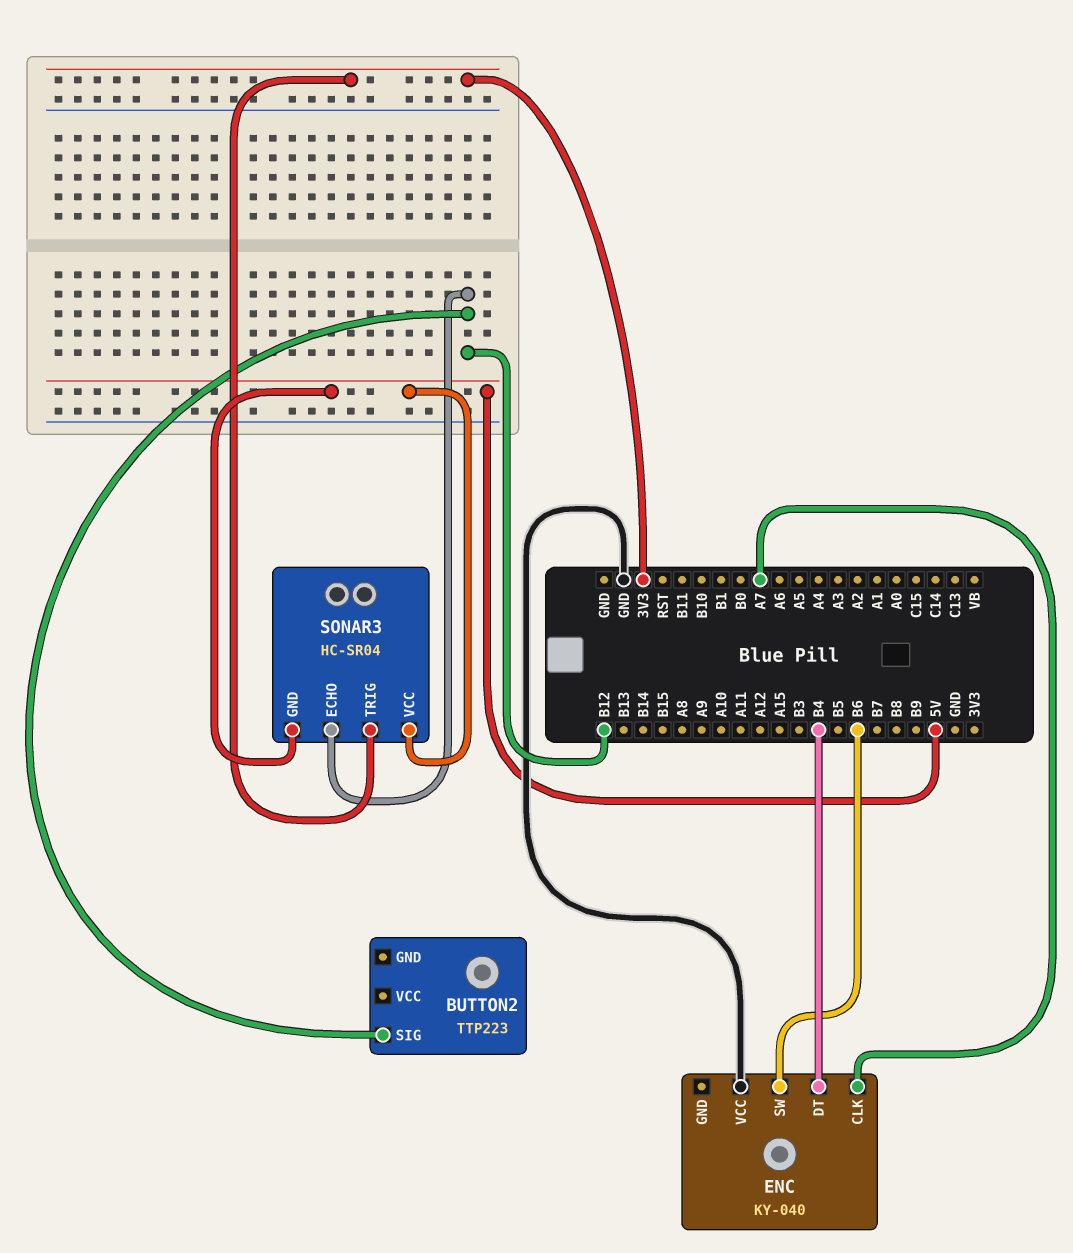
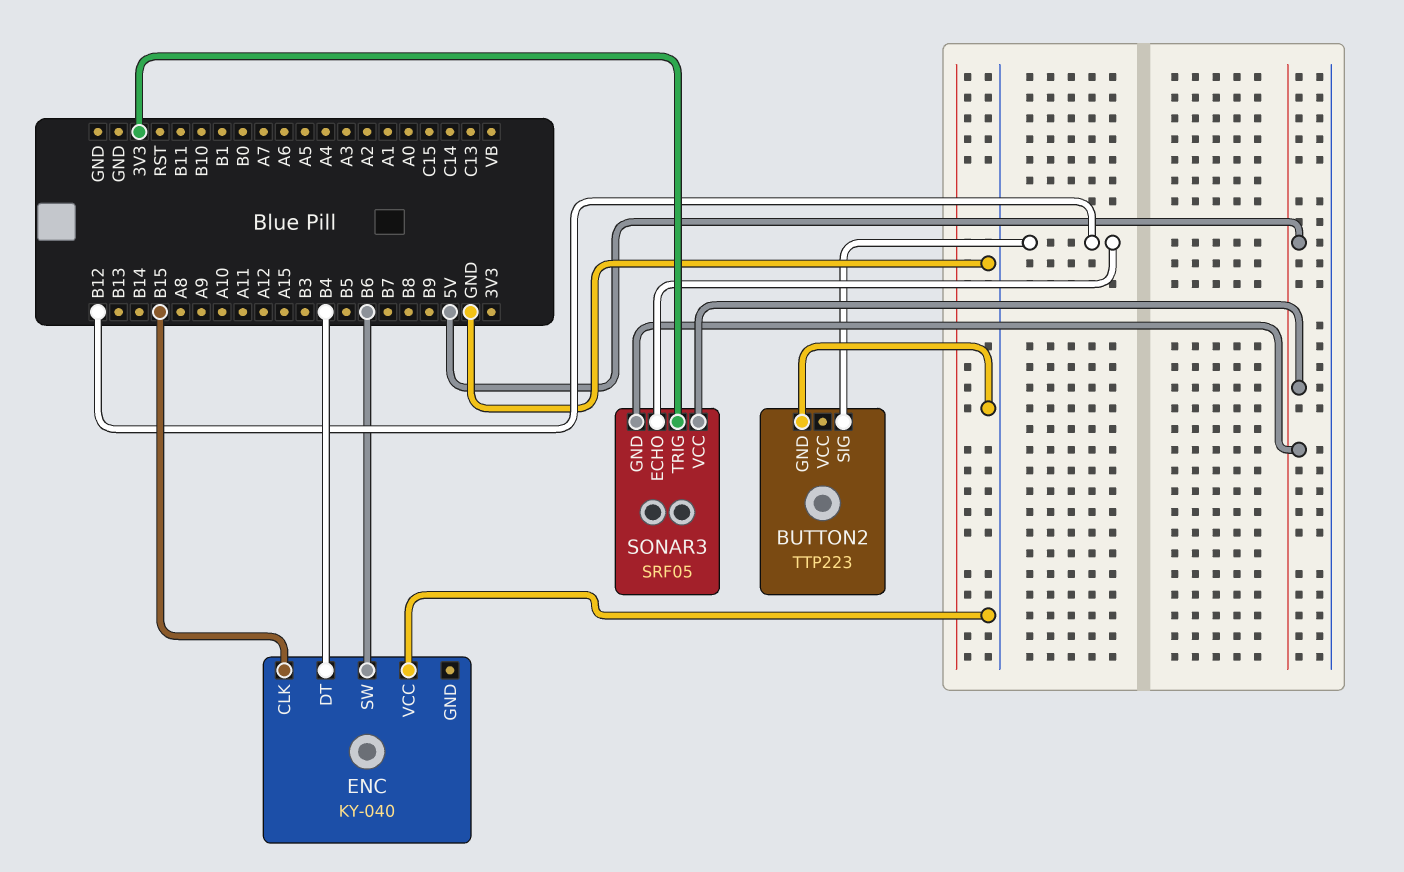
BUTTON2 pin GND: none -> GND
ENC pin CLK: A7 -> B15
SONAR3: HC-SR04 -> SRF05

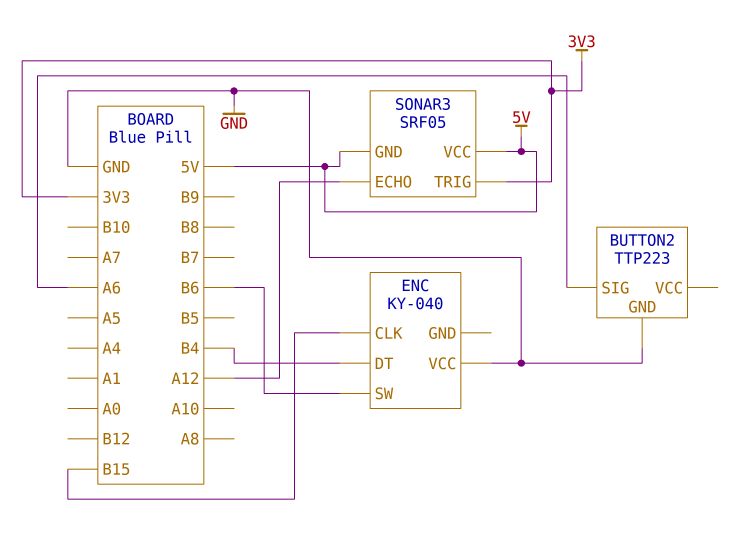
BUTTON2 pin SIG: B12 -> A6
SONAR3 pin ECHO: B12 -> A12

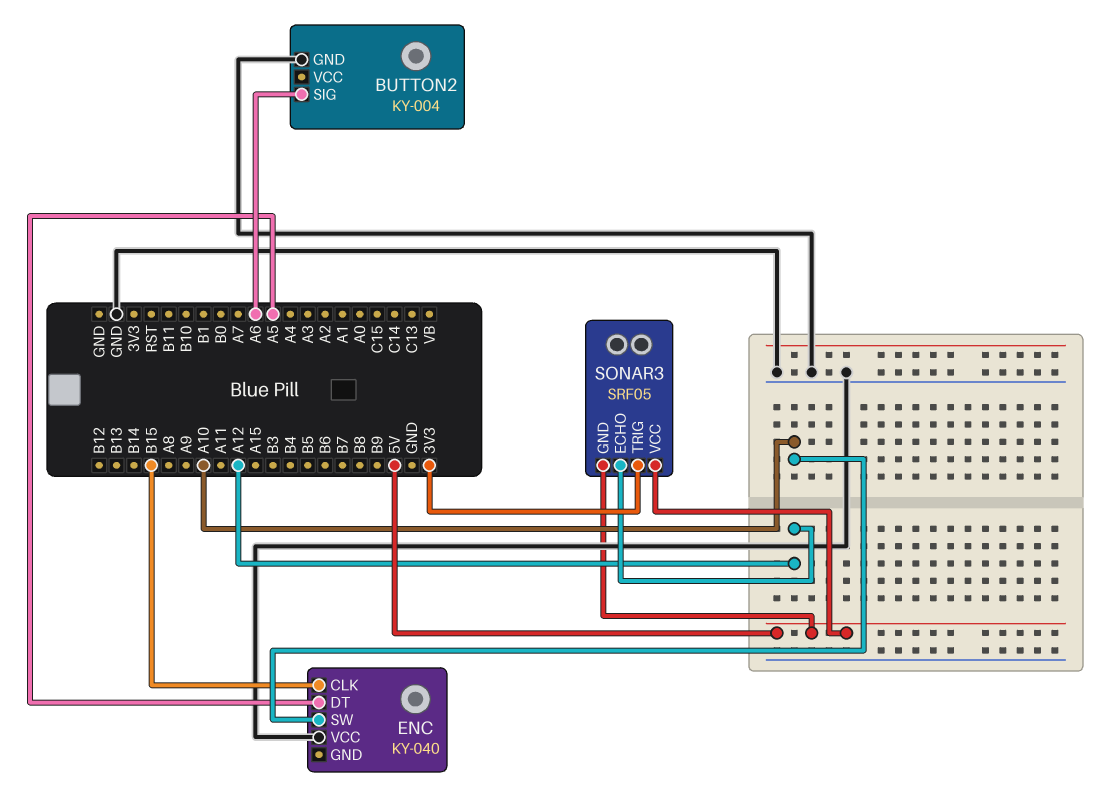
BUTTON2: TTP223 -> KY-004
ENC pin DT: B4 -> A5
ENC pin SW: B6 -> A10

